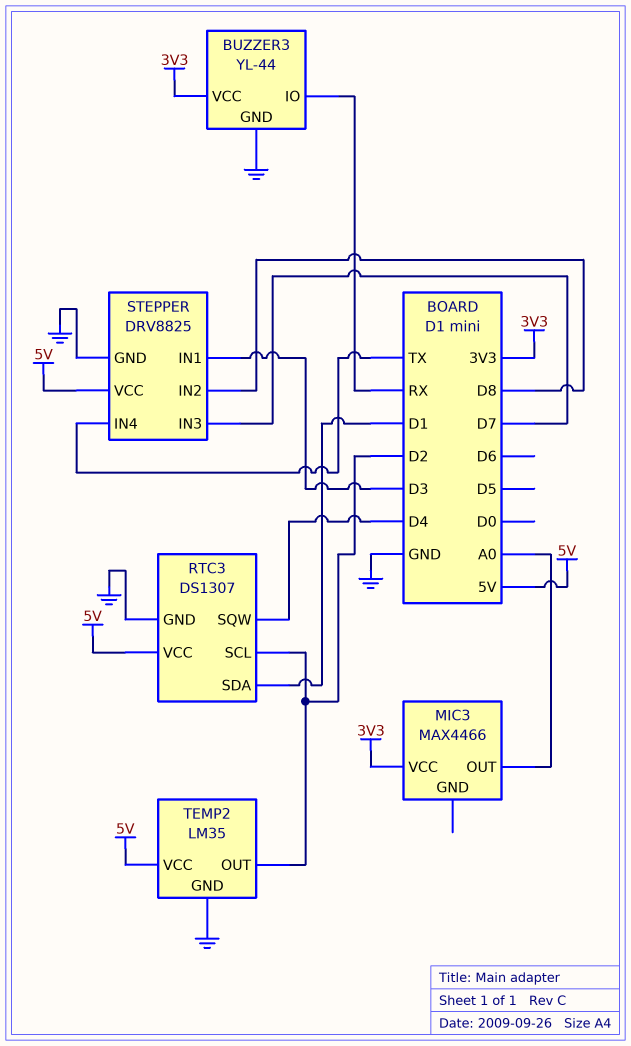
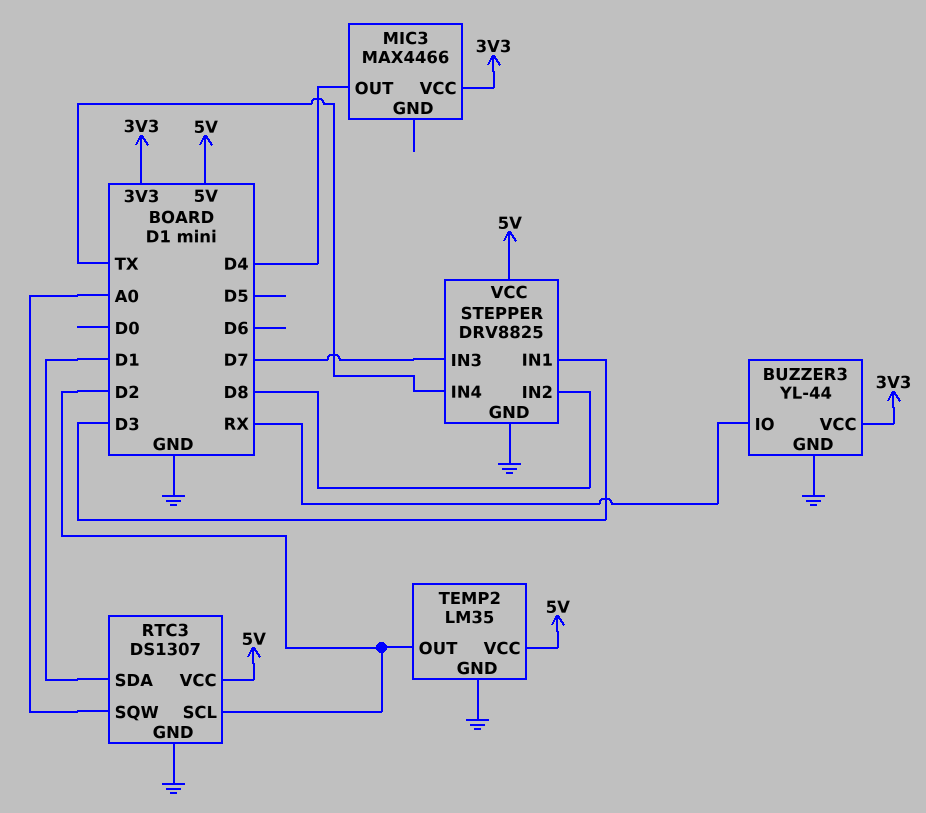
MIC3 pin OUT: A0 -> D4
RTC3 pin SQW: D4 -> A0

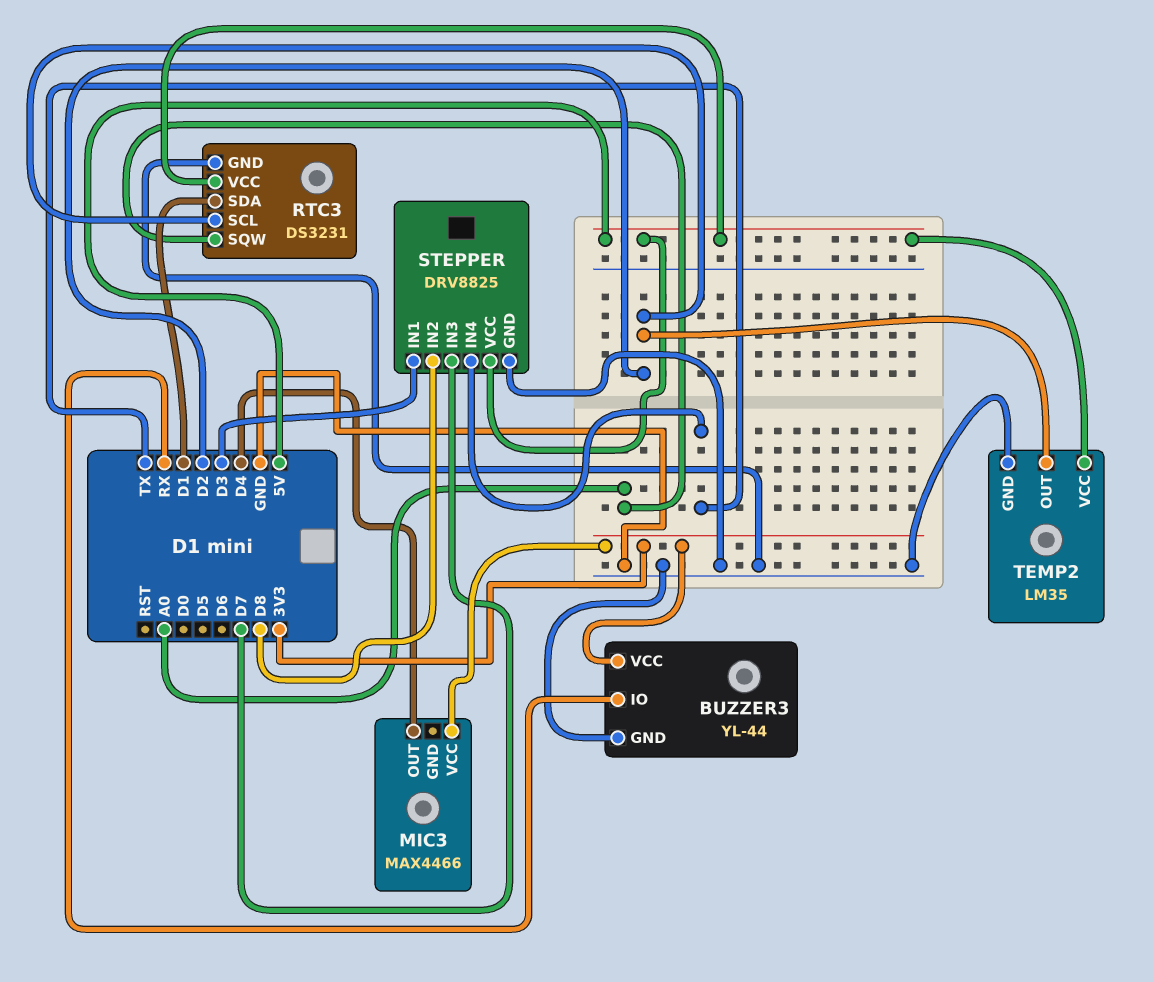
RTC3: DS1307 -> DS3231

